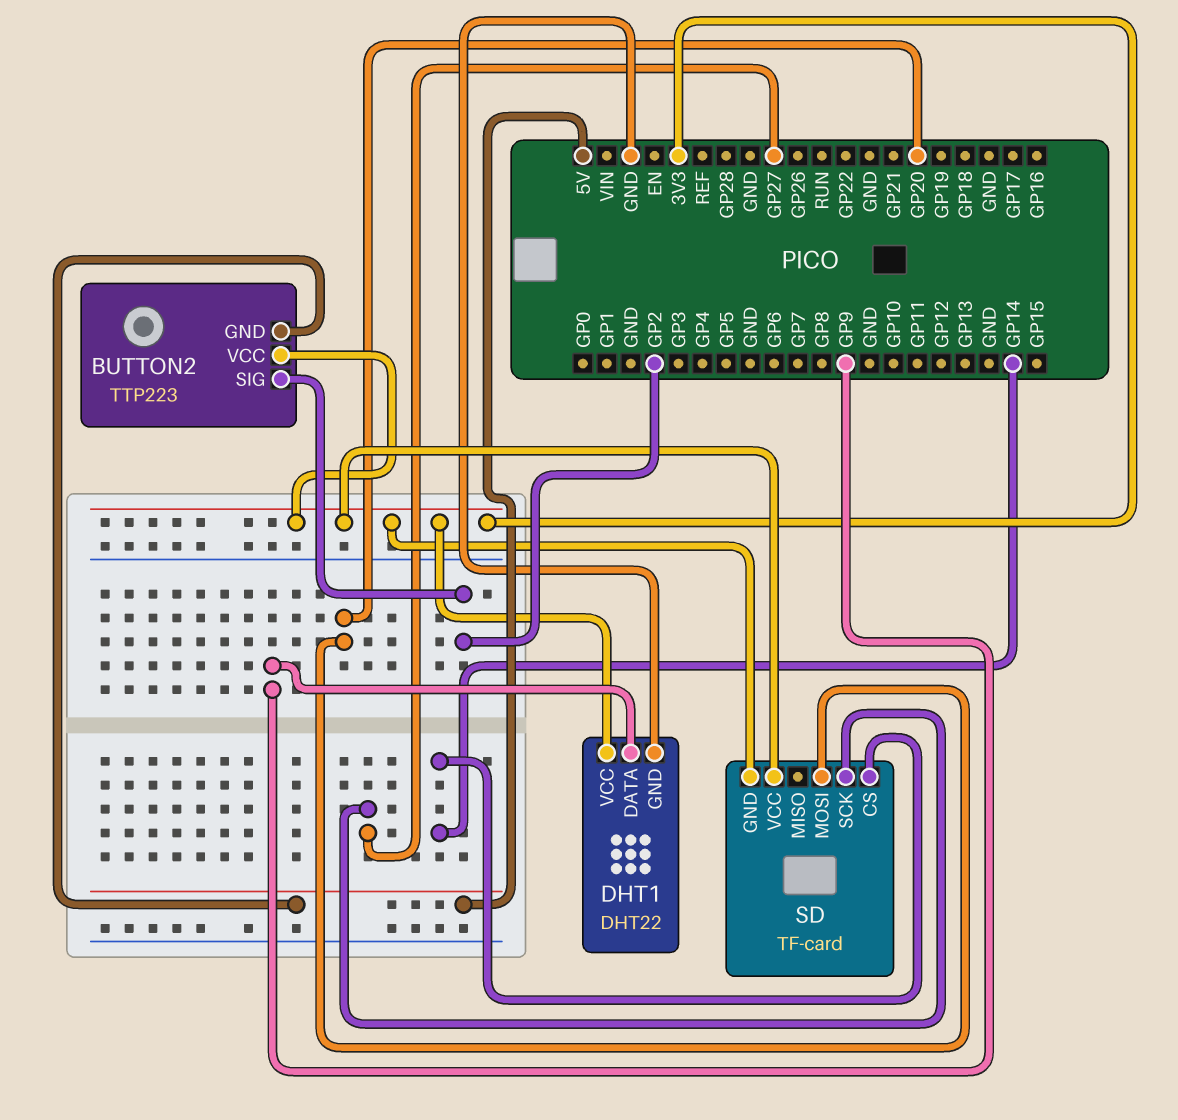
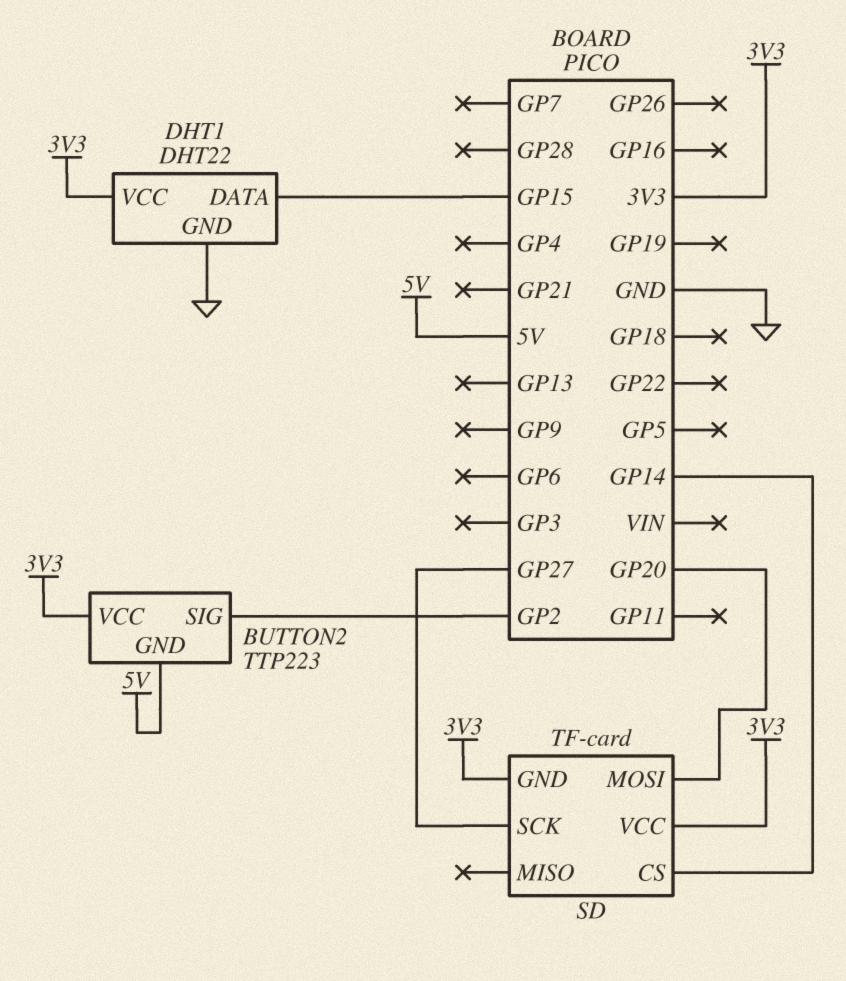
DHT1 pin DATA: GP9 -> GP15

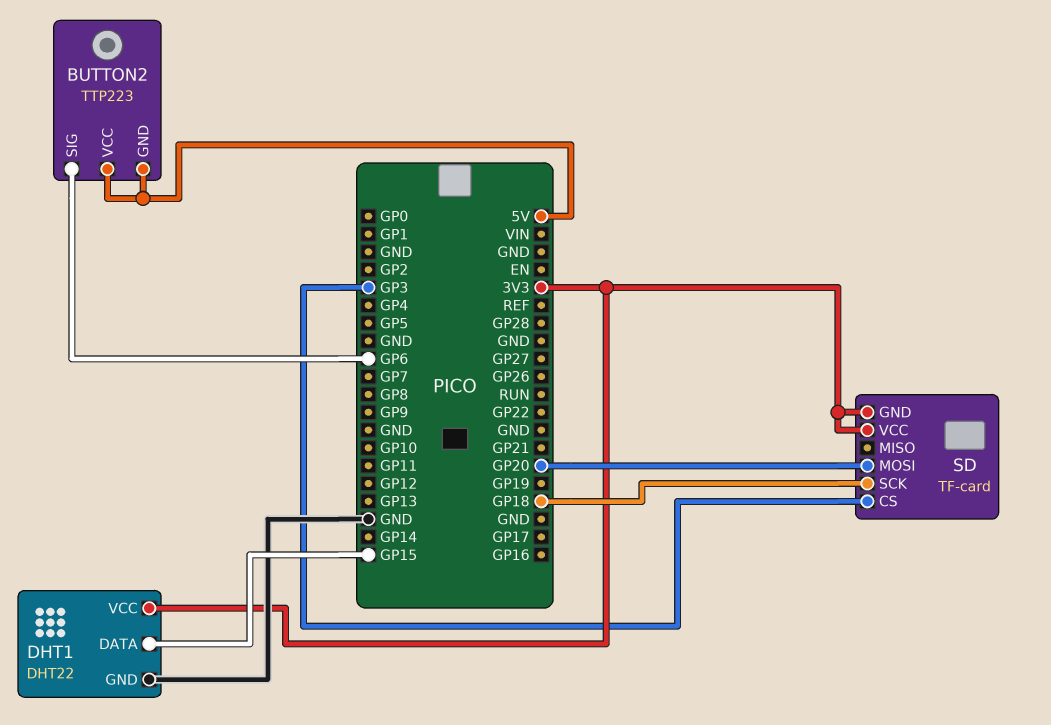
BUTTON2 pin SIG: GP2 -> GP6
BUTTON2 pin VCC: 3V3 -> 5V
SD pin CS: GP14 -> GP3
SD pin SCK: GP27 -> GP18

